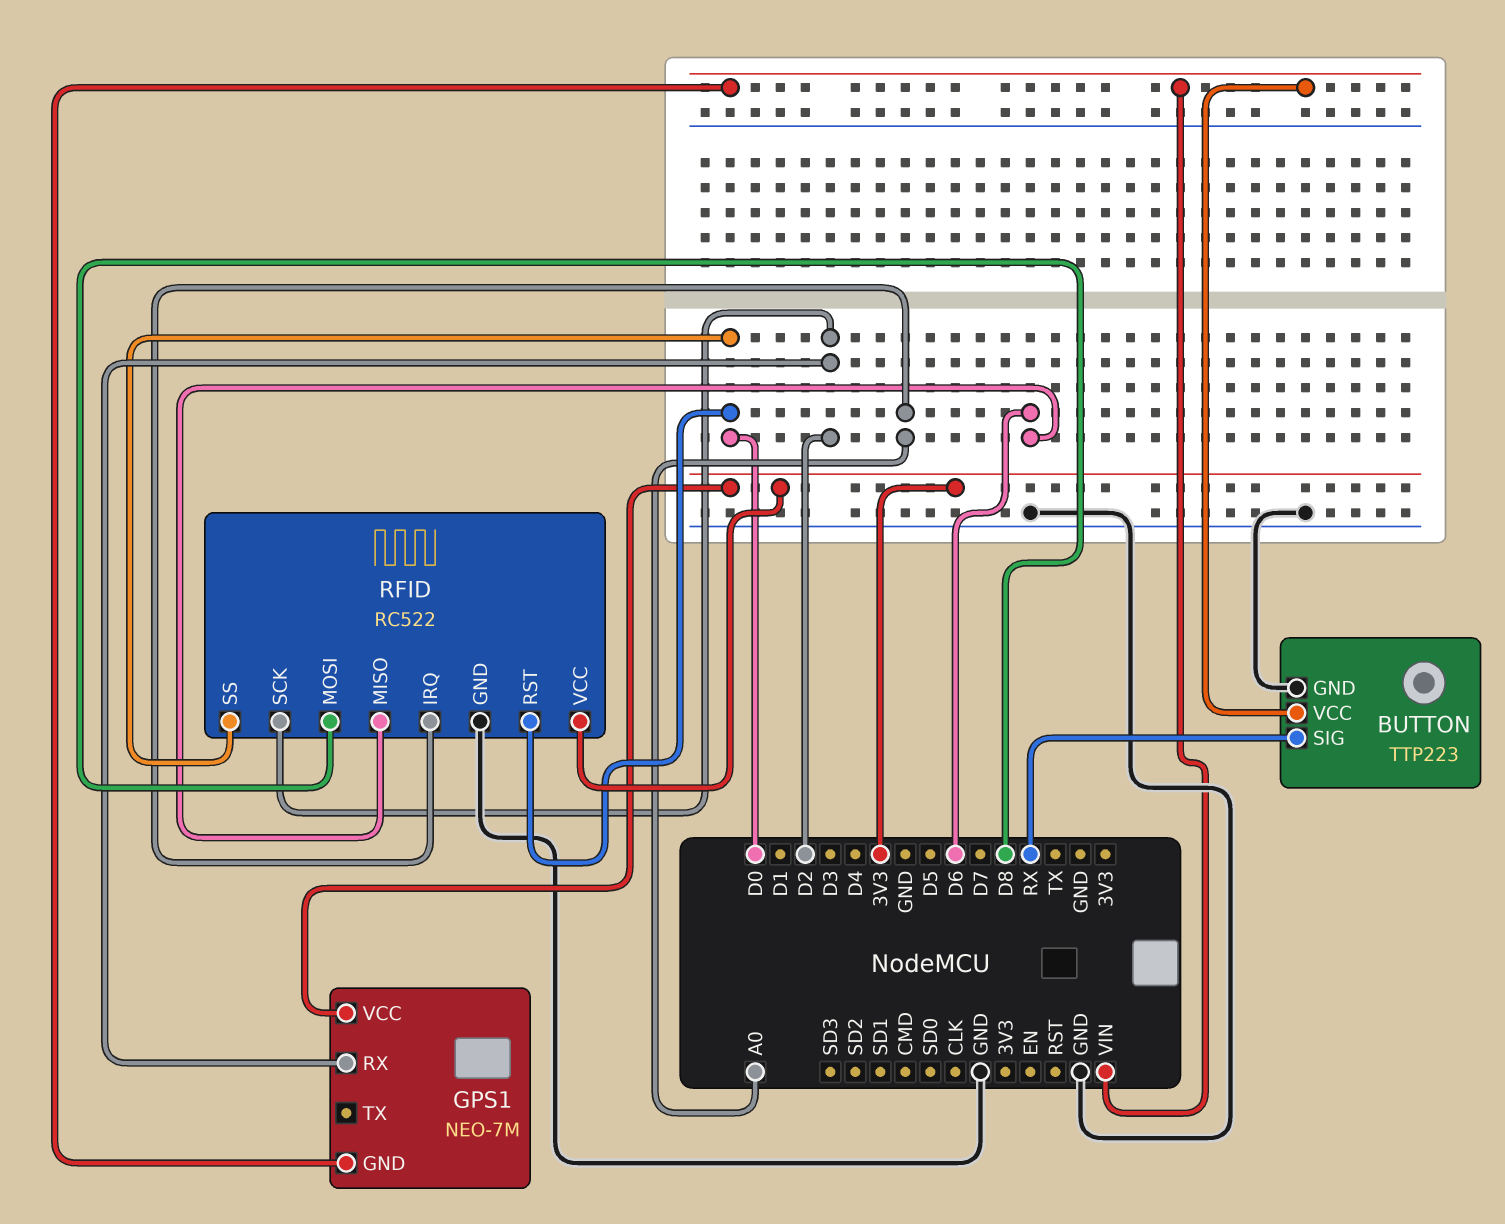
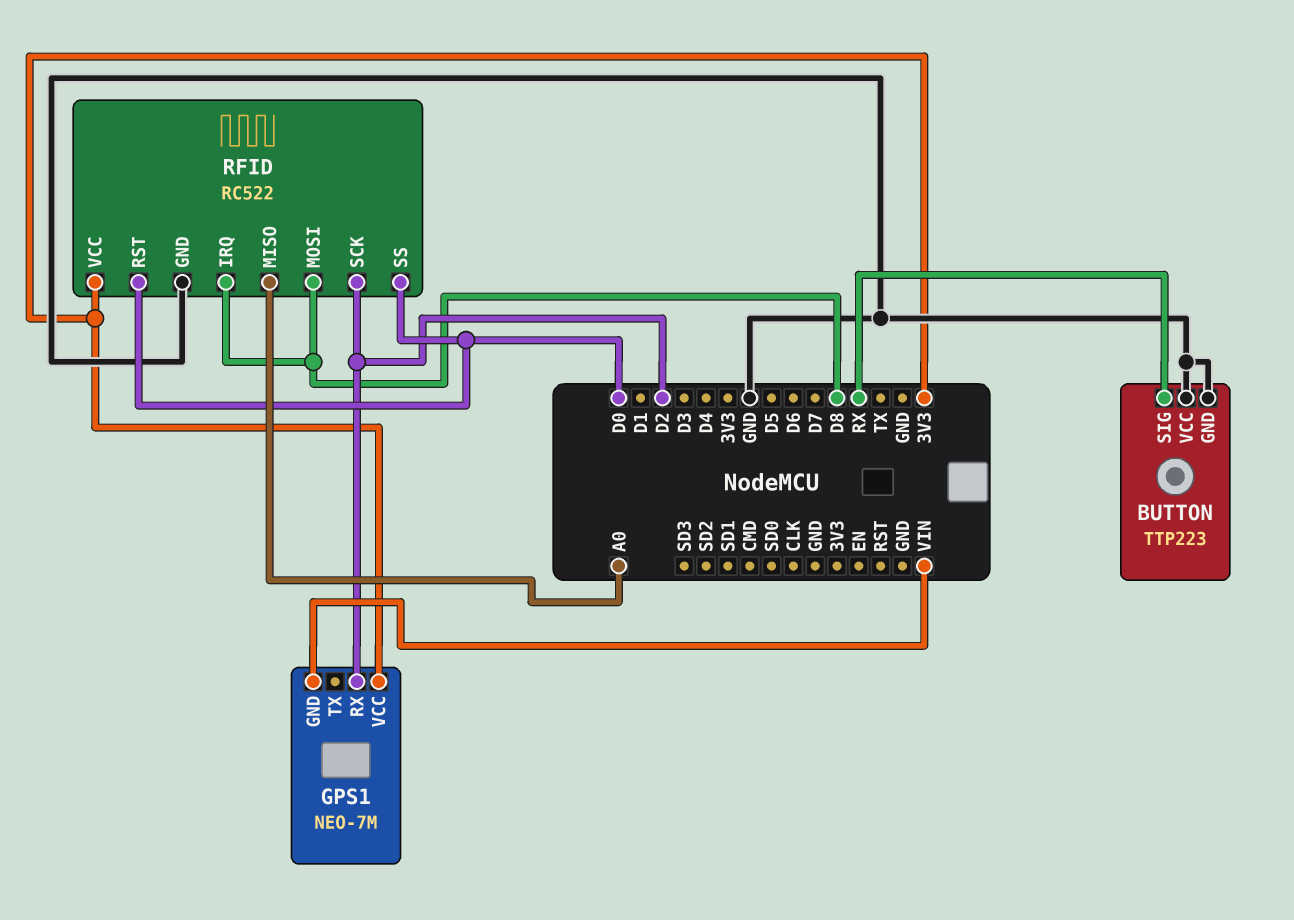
BUTTON pin VCC: VIN -> GND
RFID pin IRQ: A0 -> D8
RFID pin MISO: D6 -> A0

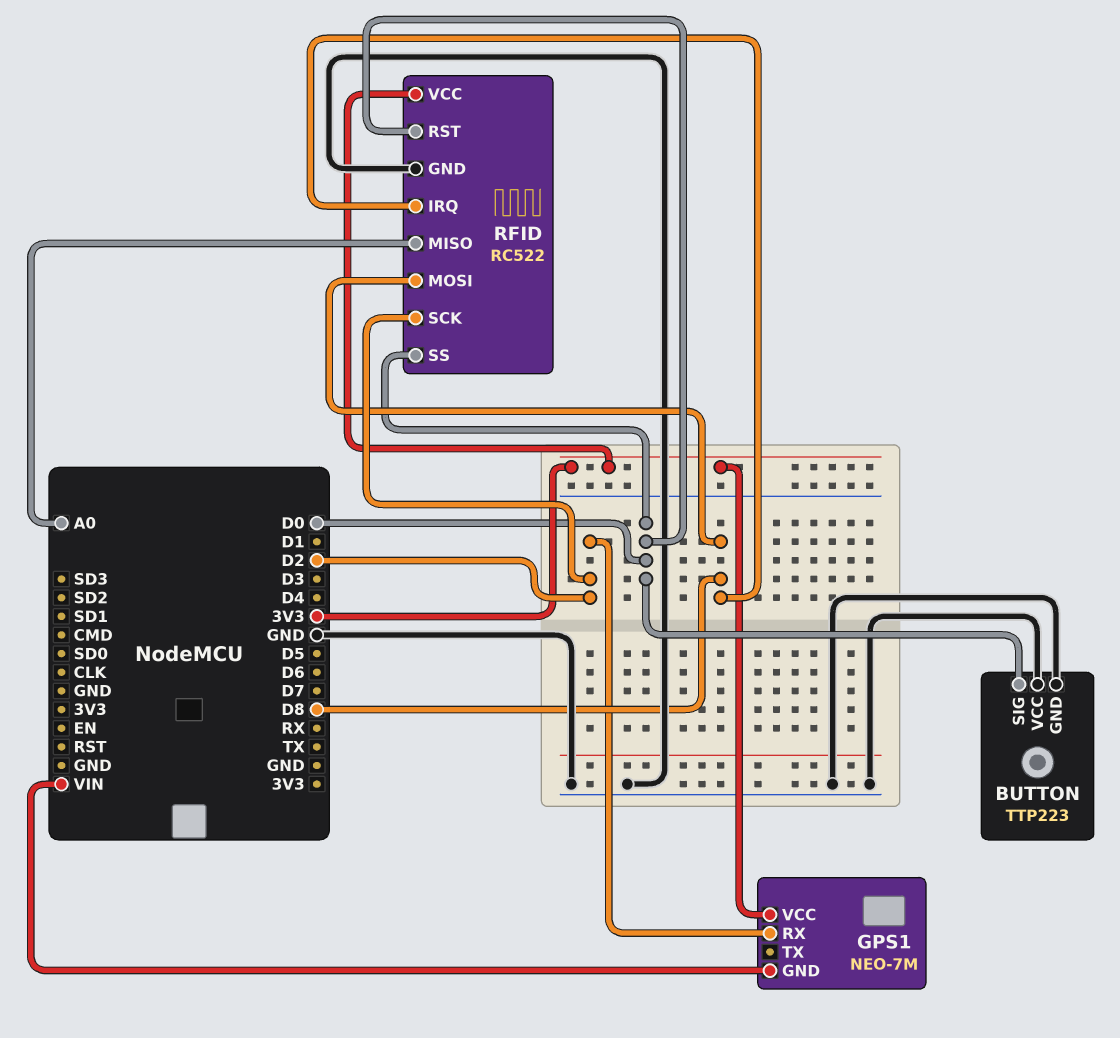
BUTTON pin SIG: RX -> D0

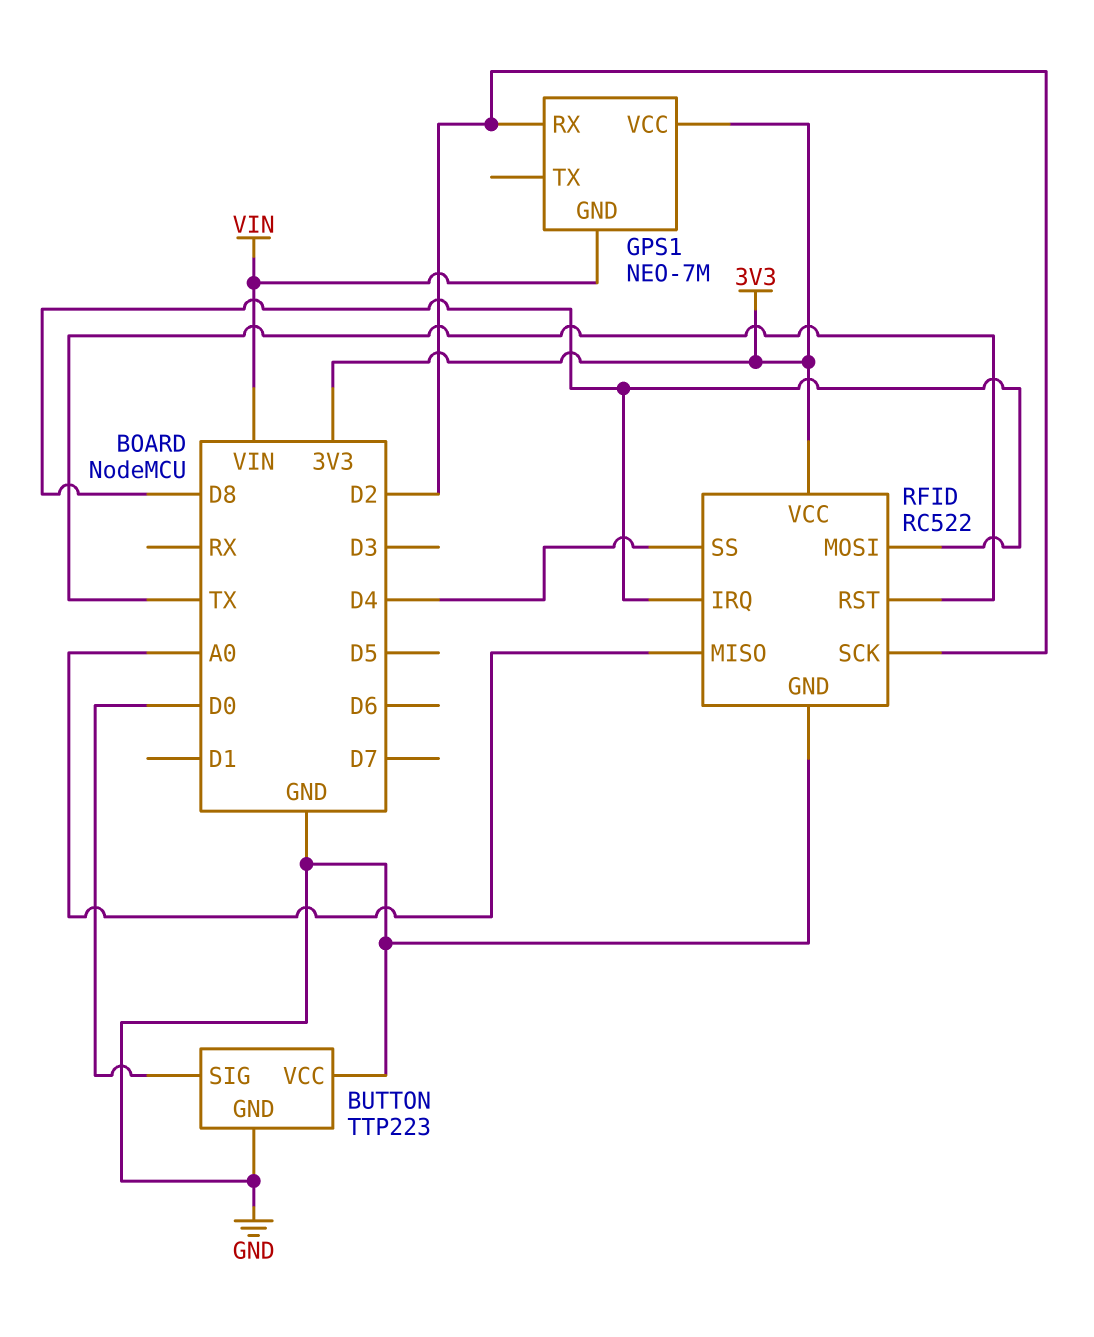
RFID pin RST: D0 -> TX
RFID pin SS: D0 -> D4

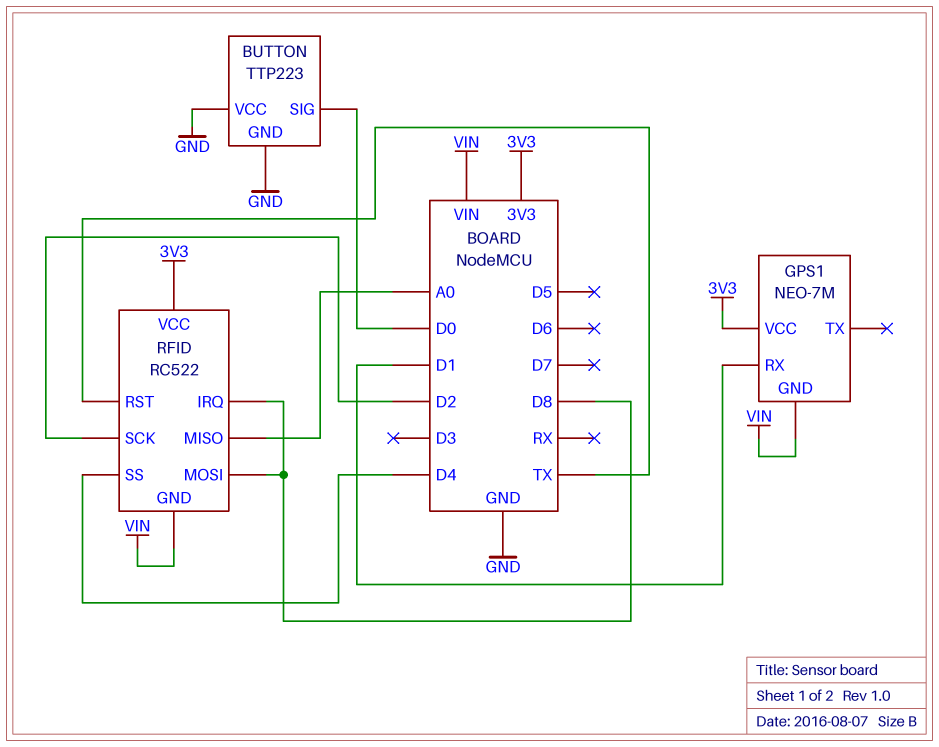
GPS1 pin RX: D2 -> D1
RFID pin GND: GND -> VIN

